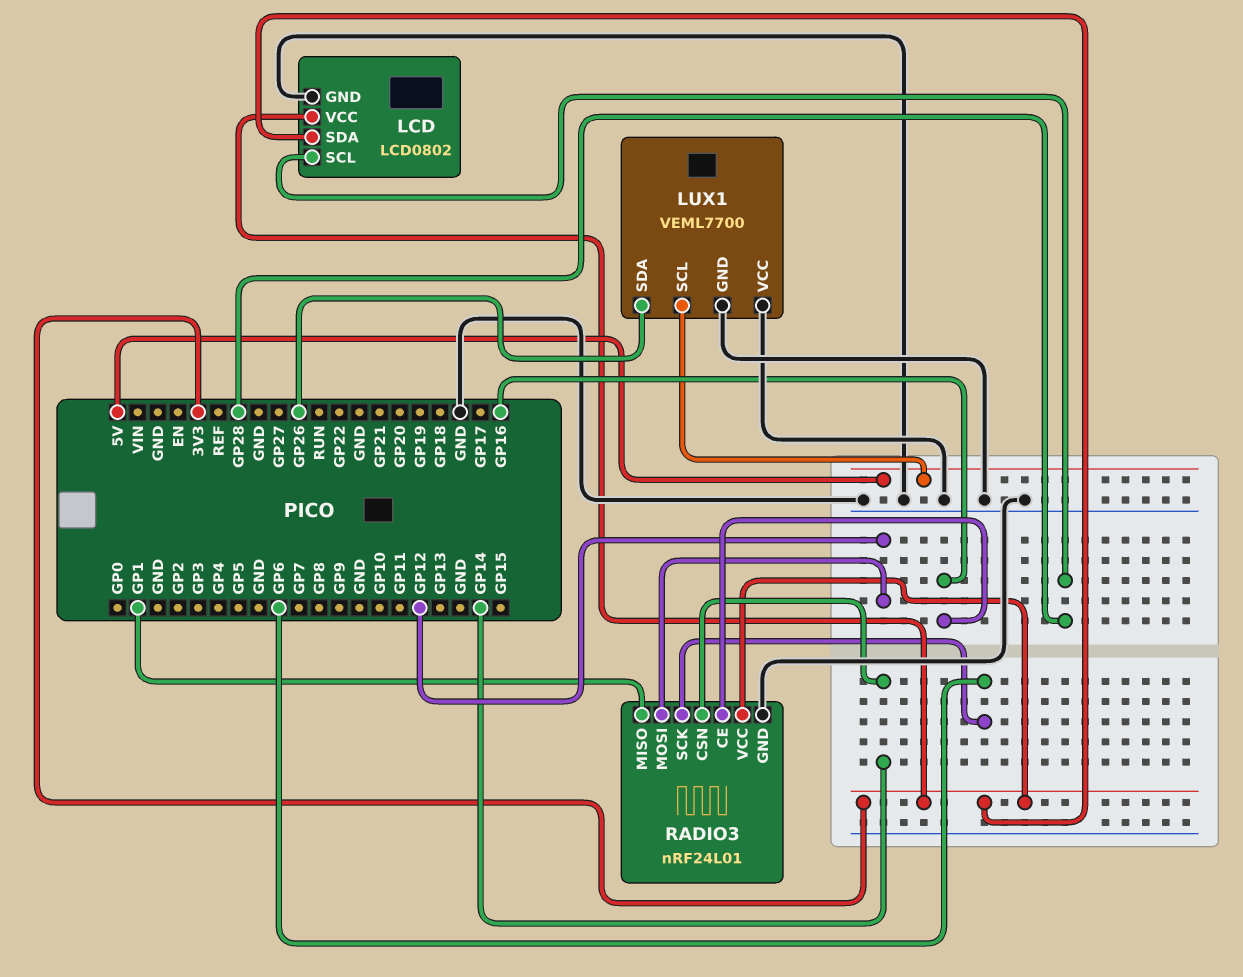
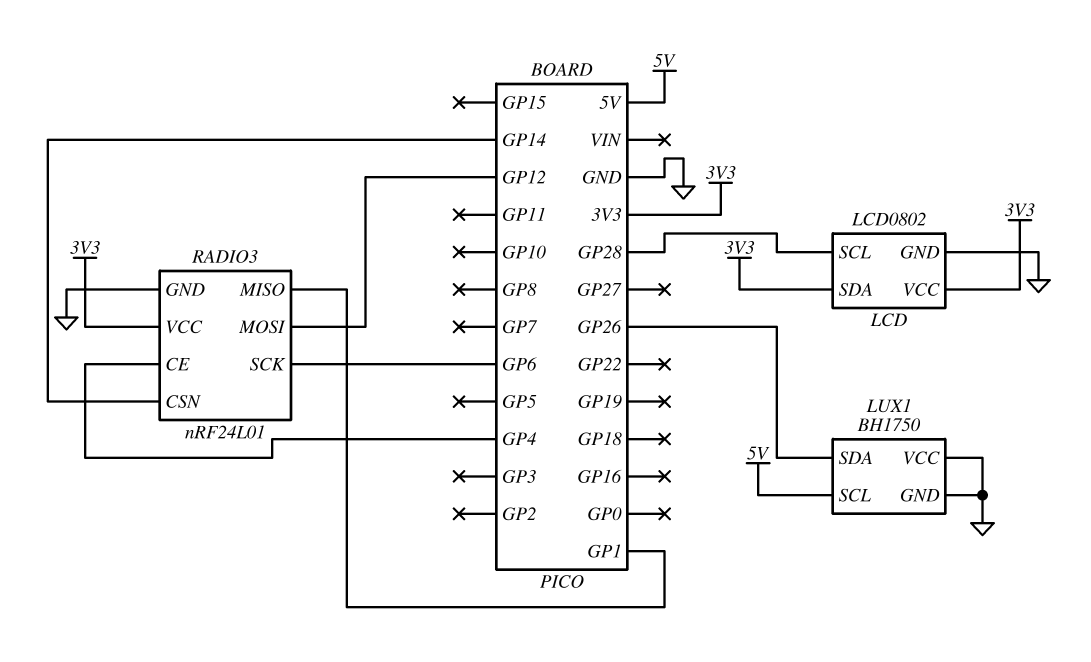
LUX1: VEML7700 -> BH1750
RADIO3 pin CE: GP16 -> GP4

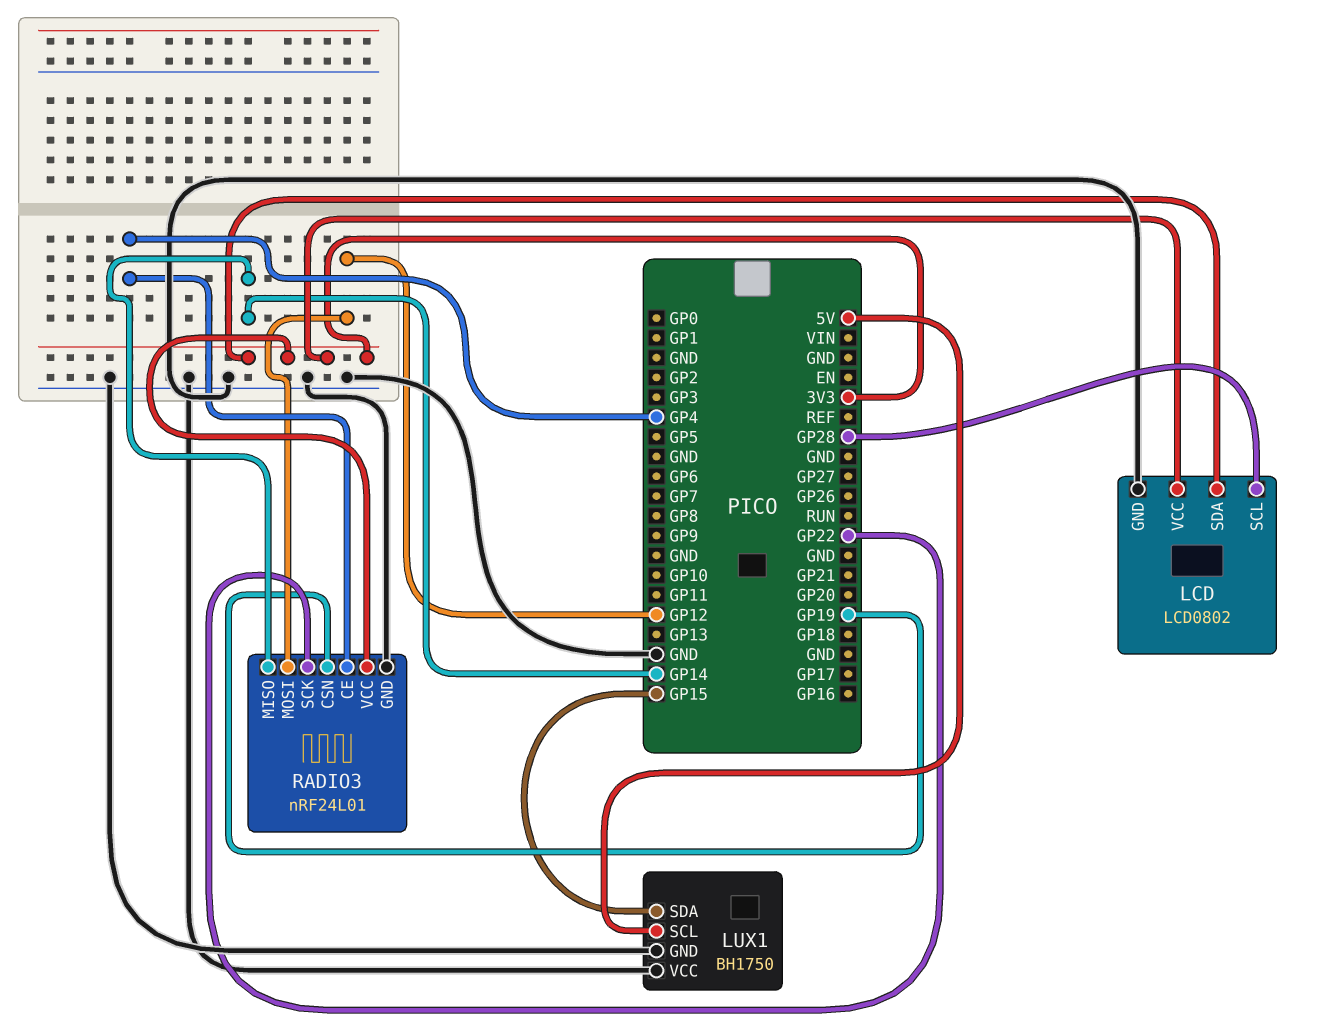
LUX1 pin SDA: GP26 -> GP15
RADIO3 pin CSN: GP14 -> GP19
RADIO3 pin MISO: GP1 -> GP14
RADIO3 pin SCK: GP6 -> GP22

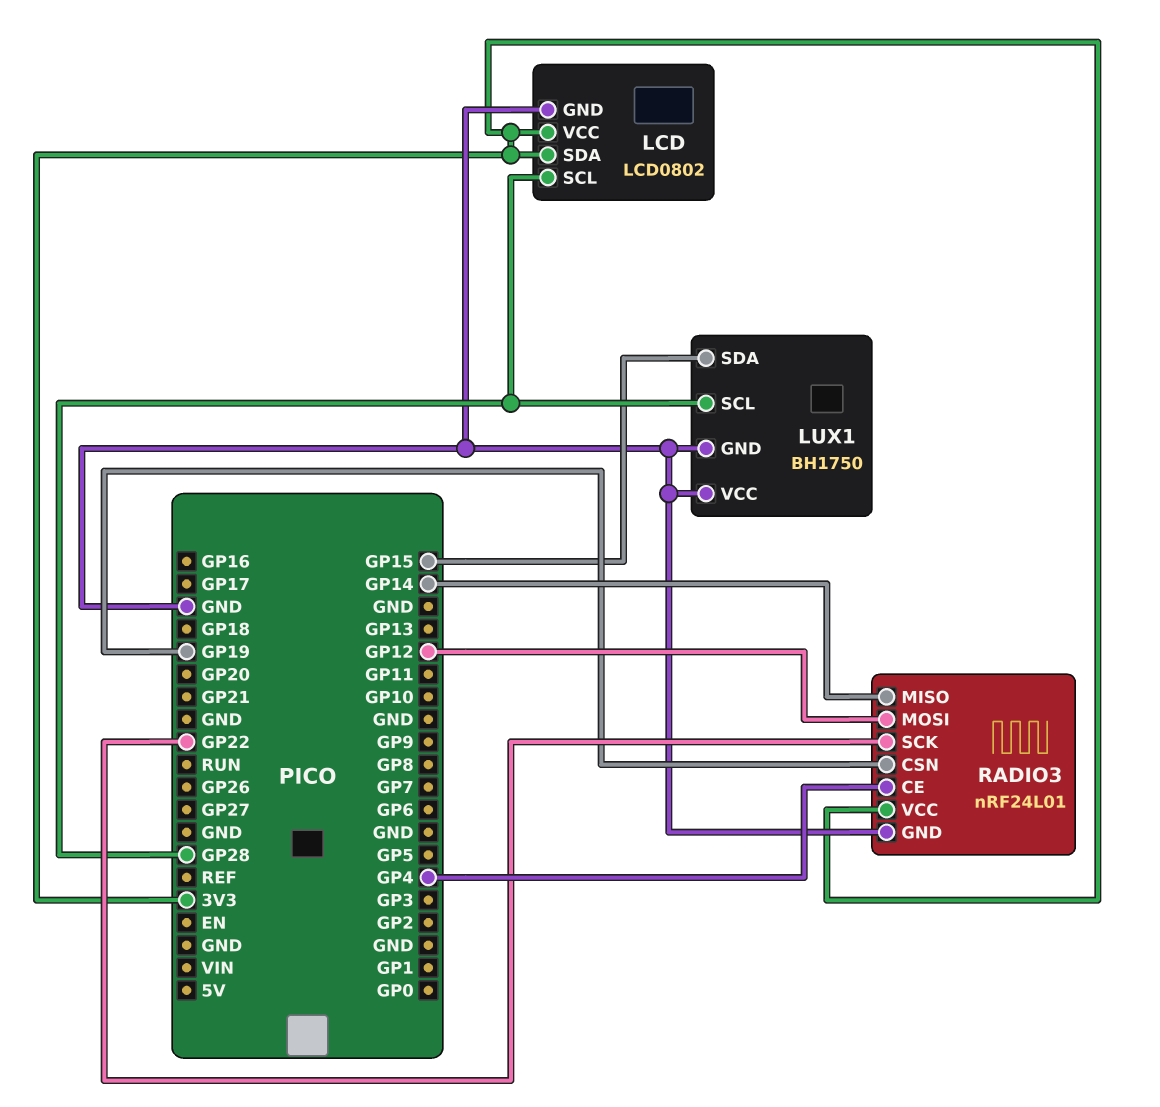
LUX1 pin SCL: 5V -> GP28

